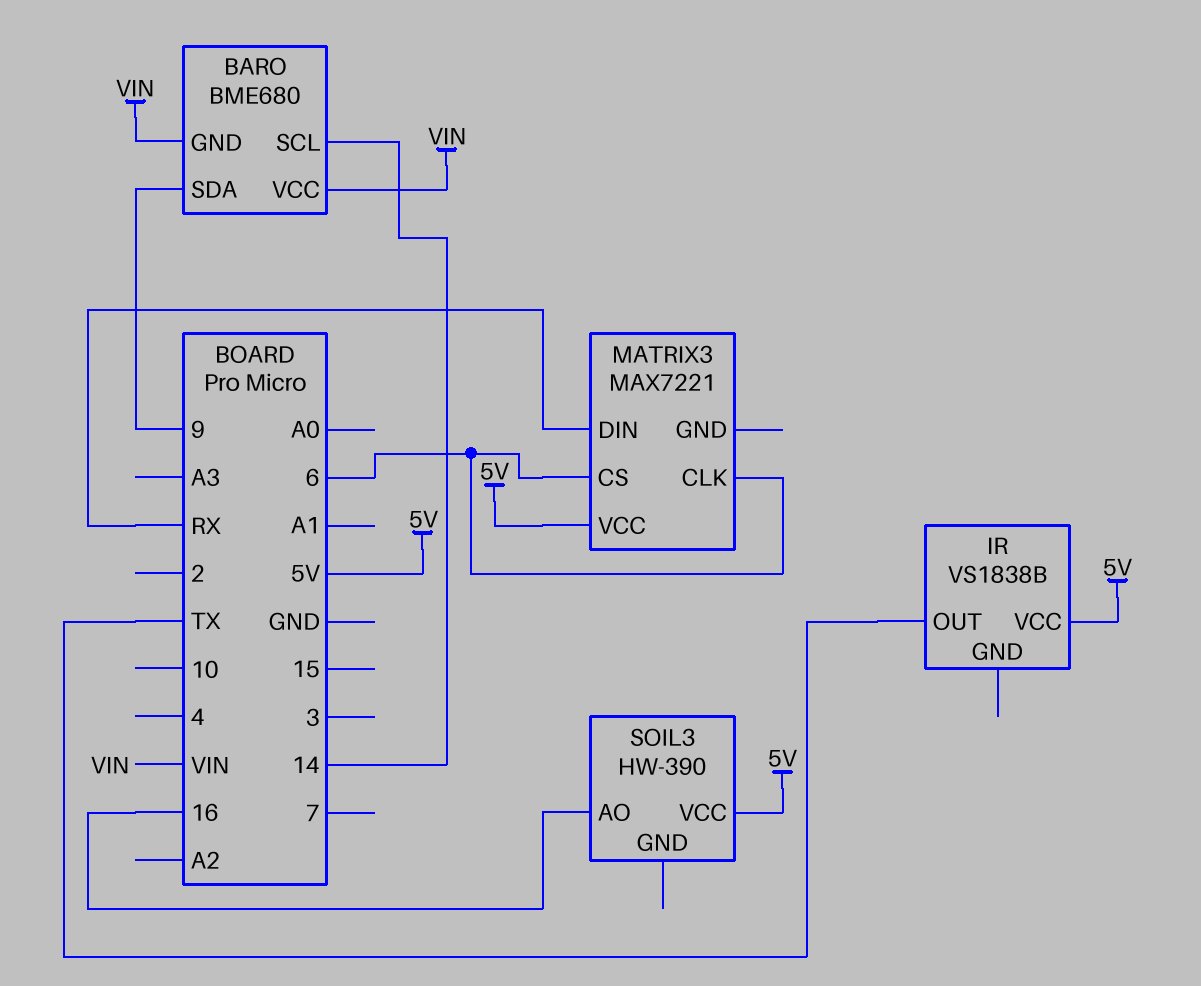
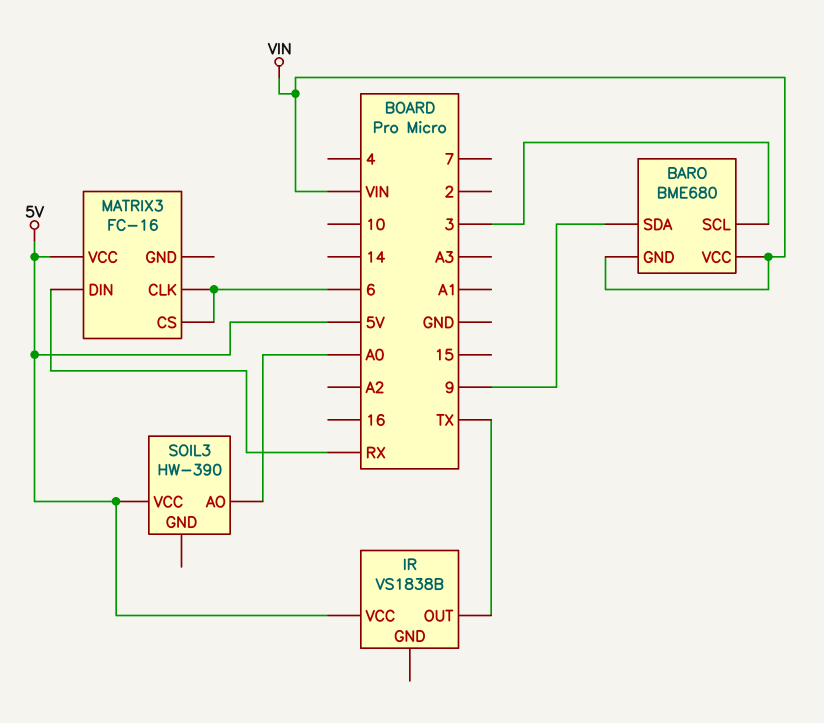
BARO pin SCL: 14 -> 3
MATRIX3: MAX7221 -> FC-16
SOIL3 pin AO: 16 -> A0

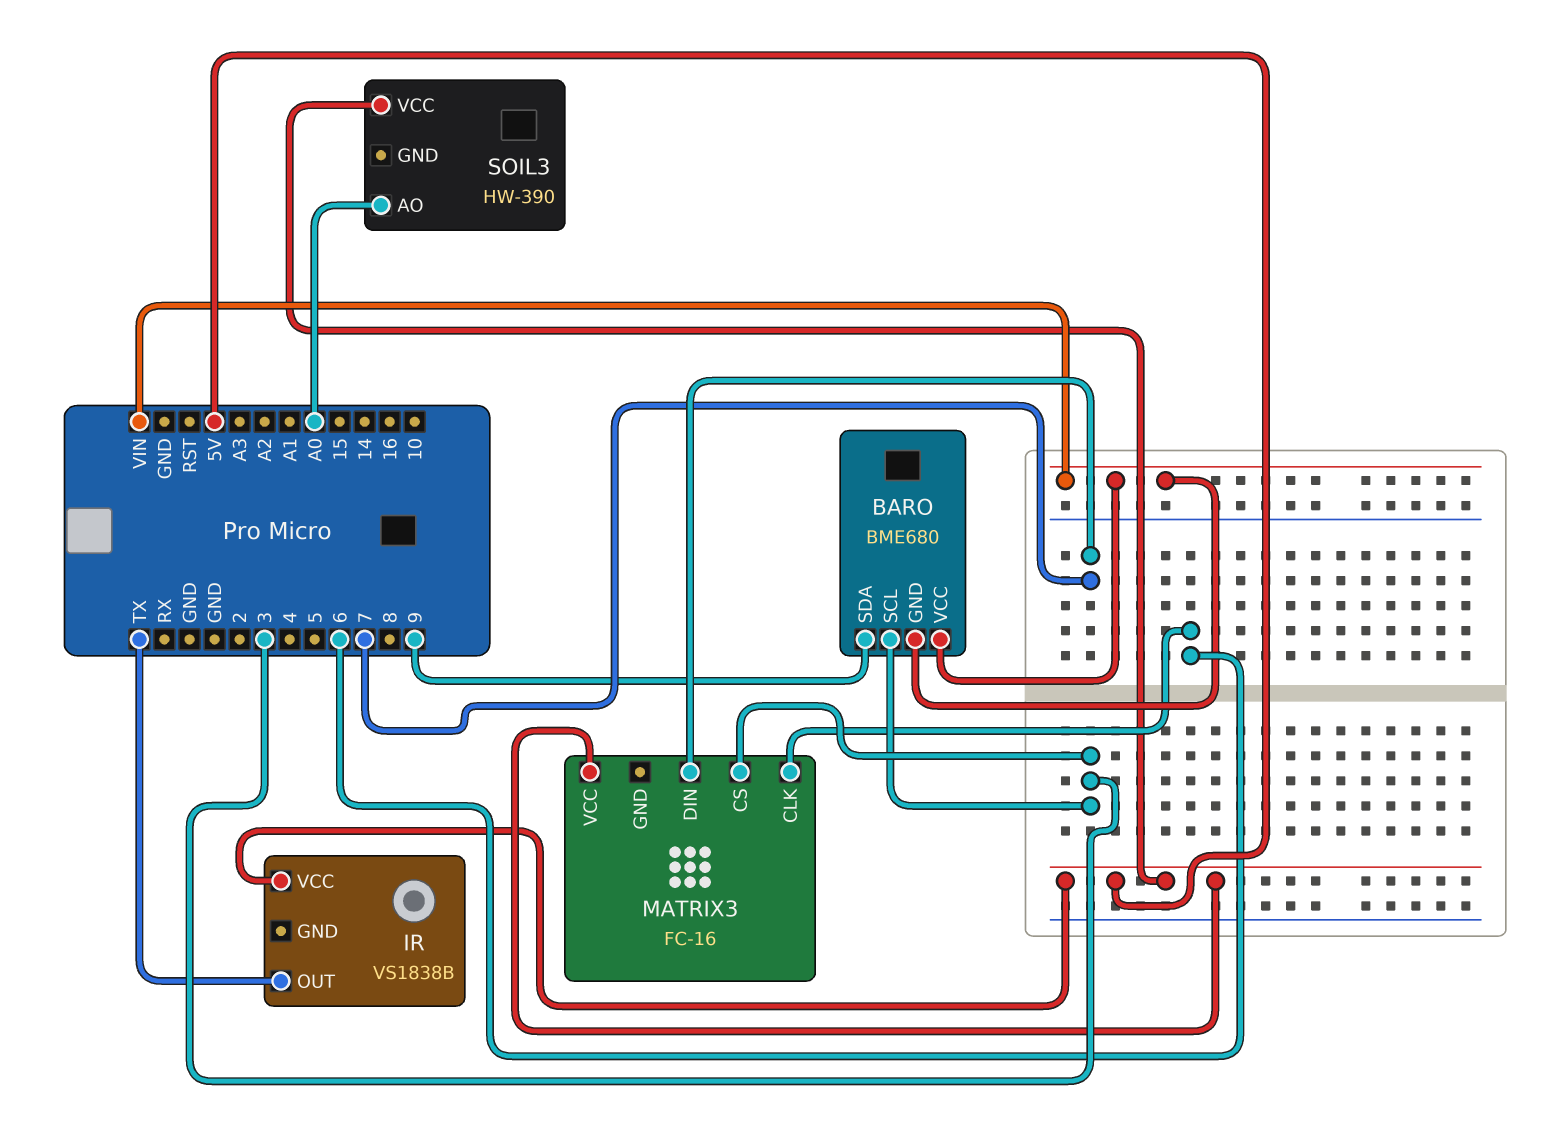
MATRIX3 pin CS: 6 -> 3
MATRIX3 pin DIN: RX -> 7

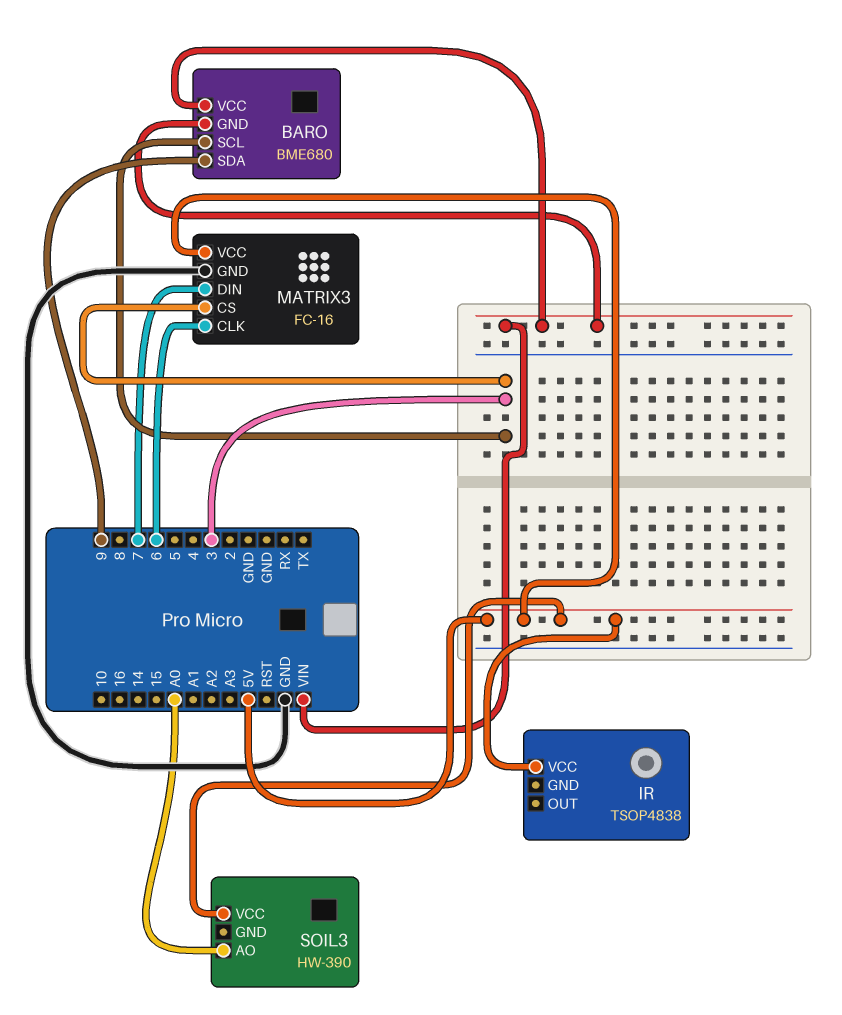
IR: VS1838B -> TSOP4838
IR pin OUT: TX -> none
MATRIX3 pin GND: none -> GND

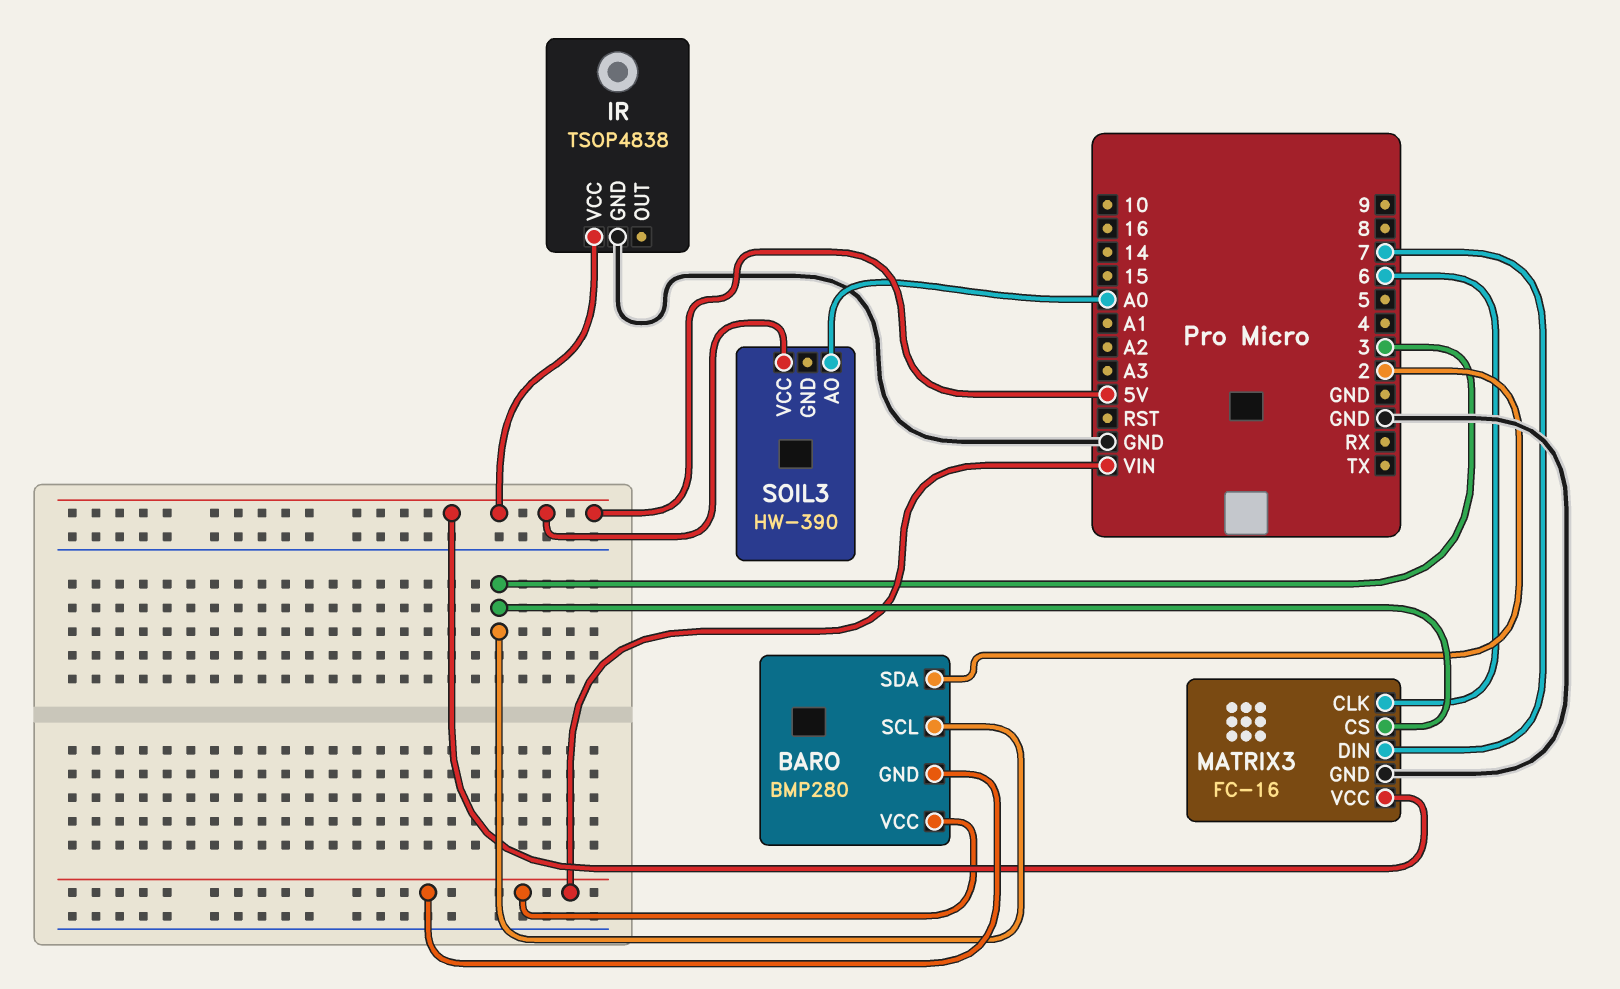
BARO: BME680 -> BMP280
BARO pin SDA: 9 -> 2
IR pin GND: none -> GND

